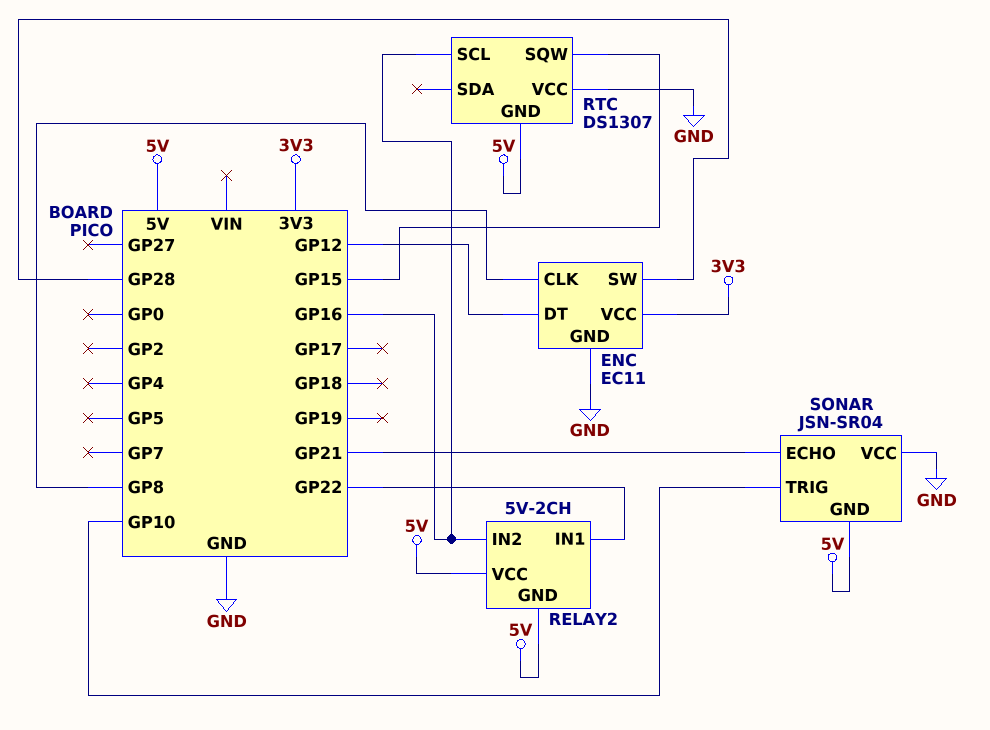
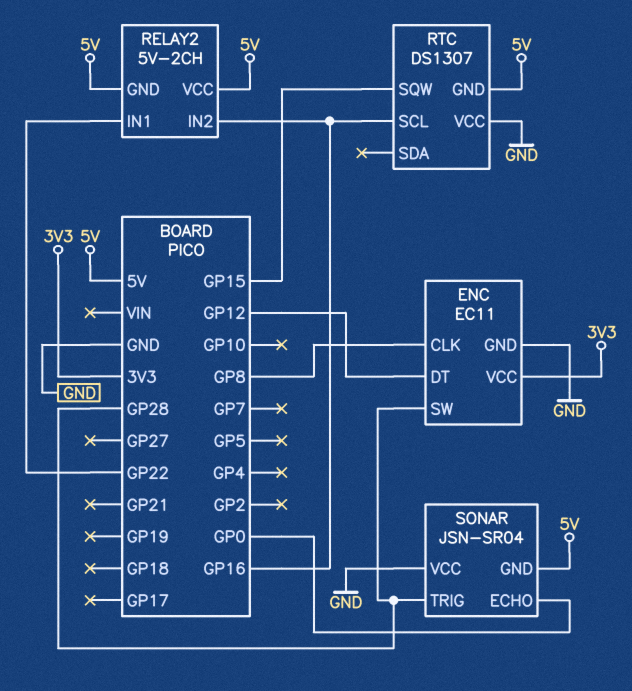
SONAR pin ECHO: GP21 -> GP0
SONAR pin TRIG: GP10 -> GP28

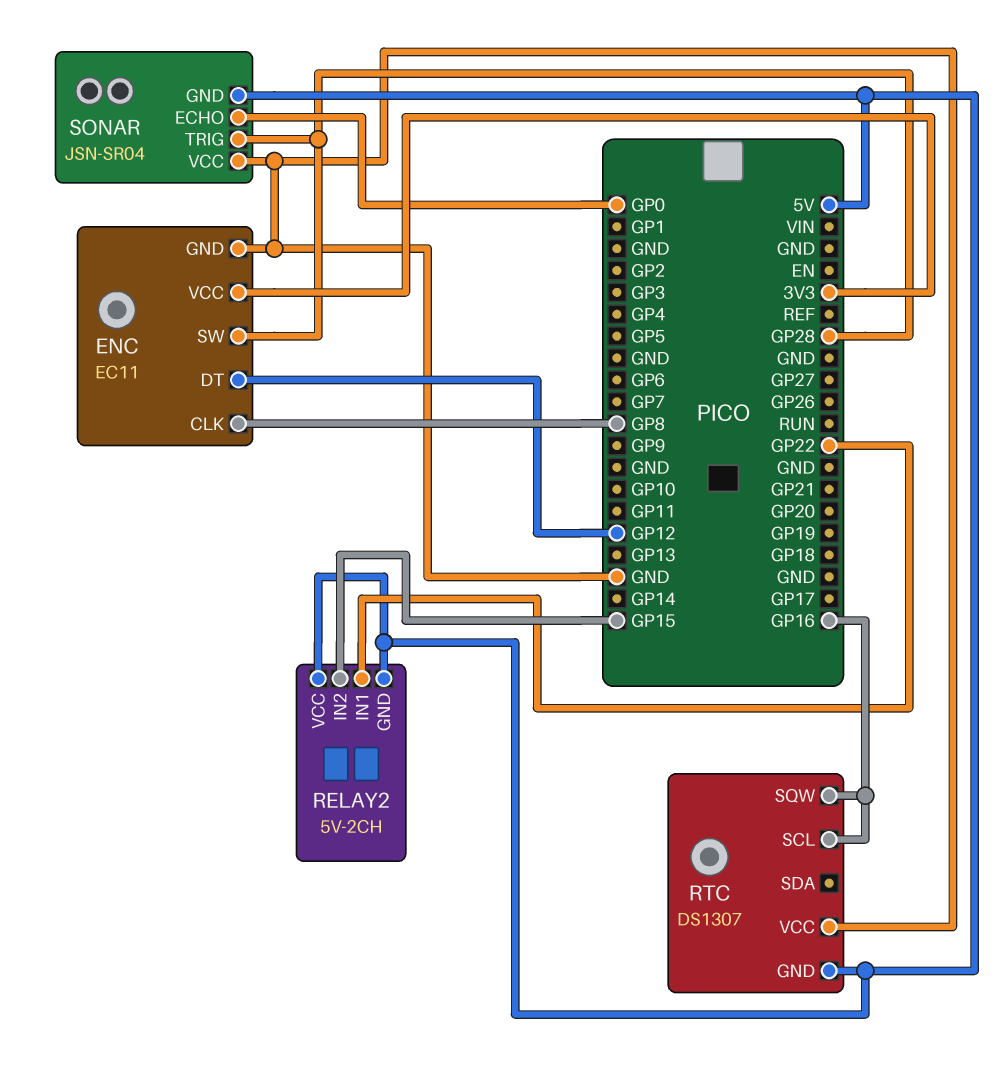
RELAY2 pin IN2: GP16 -> GP15
RTC pin SQW: GP15 -> GP16

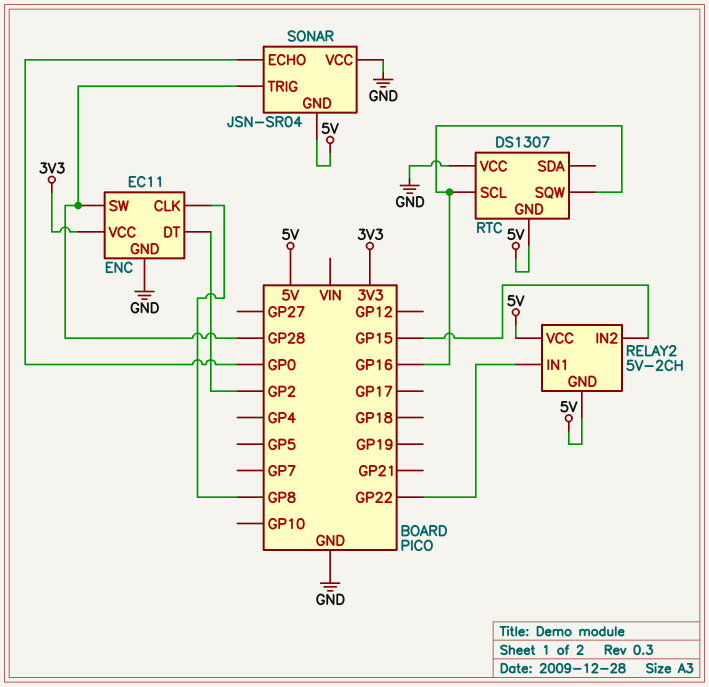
ENC pin DT: GP12 -> GP2

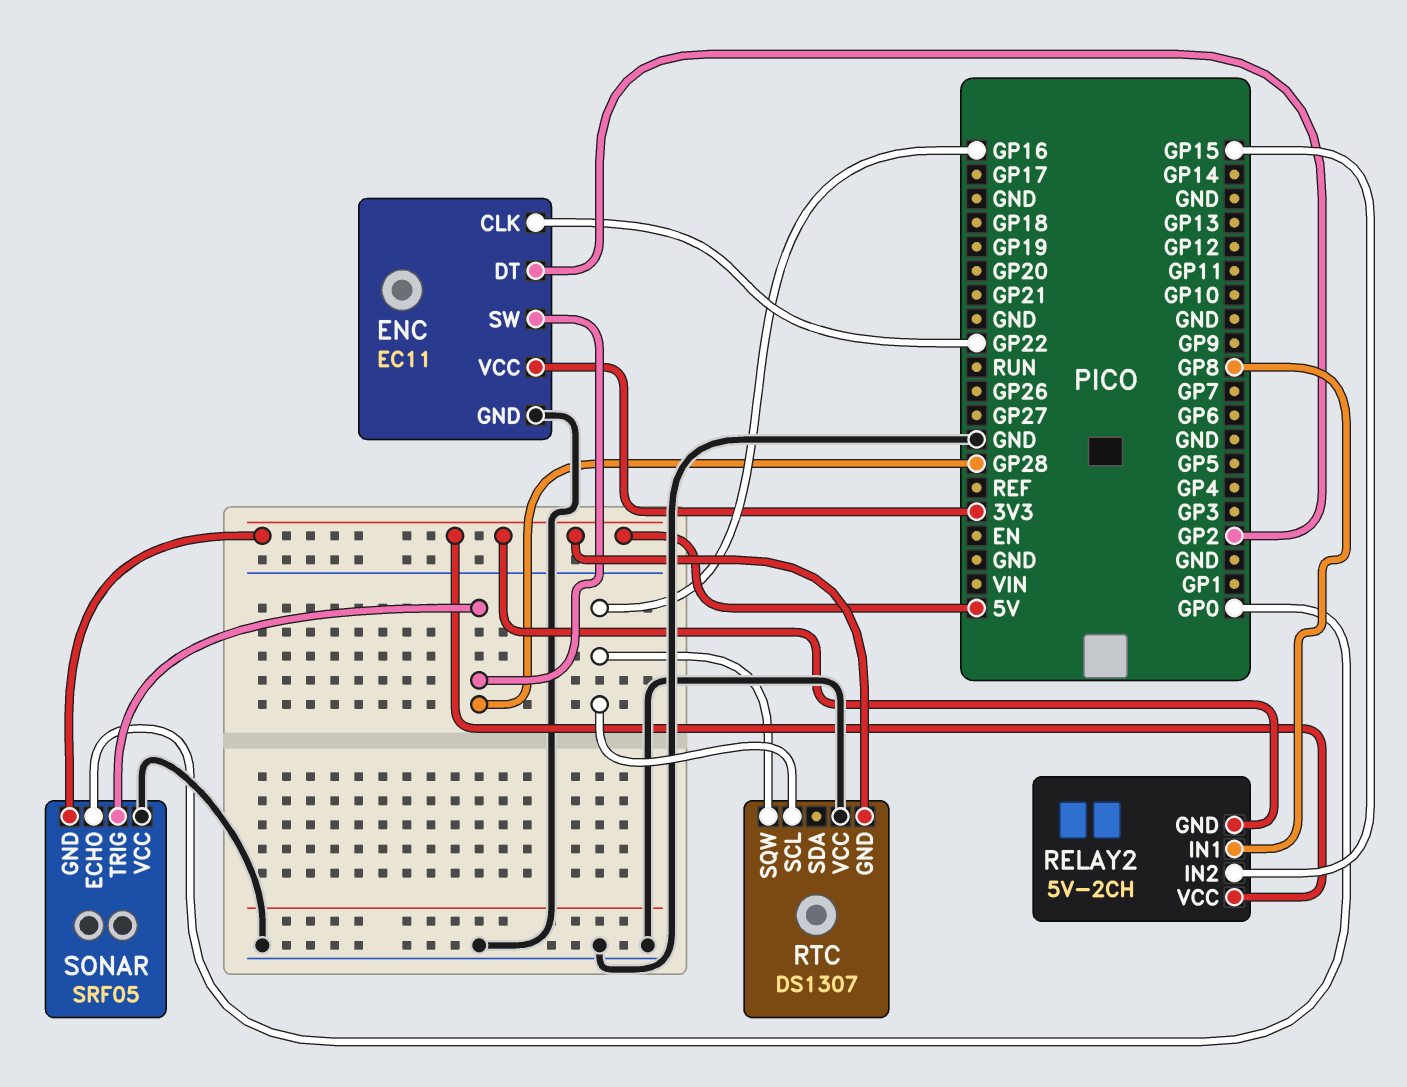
ENC pin CLK: GP8 -> GP22
RELAY2 pin IN1: GP22 -> GP8
SONAR: JSN-SR04 -> SRF05

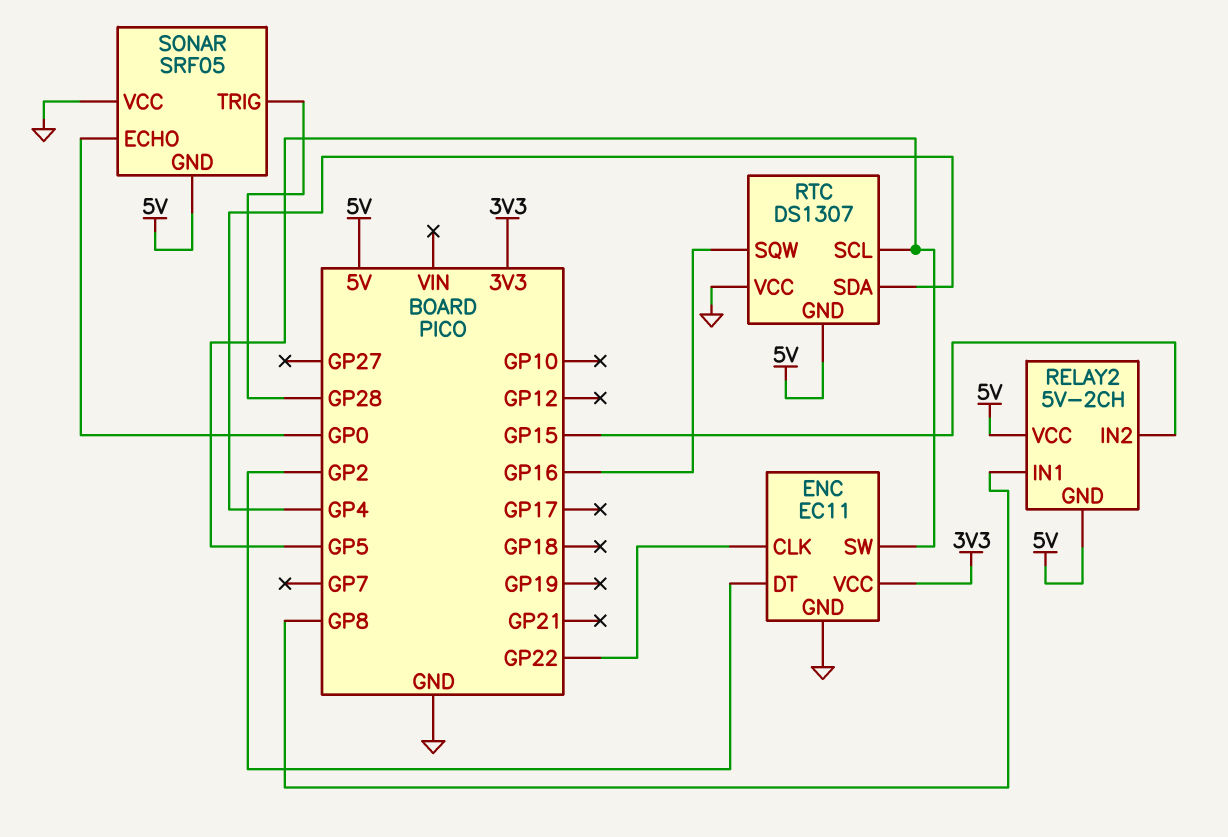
ENC pin SW: GP28 -> GP5
RTC pin SCL: GP16 -> GP5
RTC pin SDA: none -> GP4

